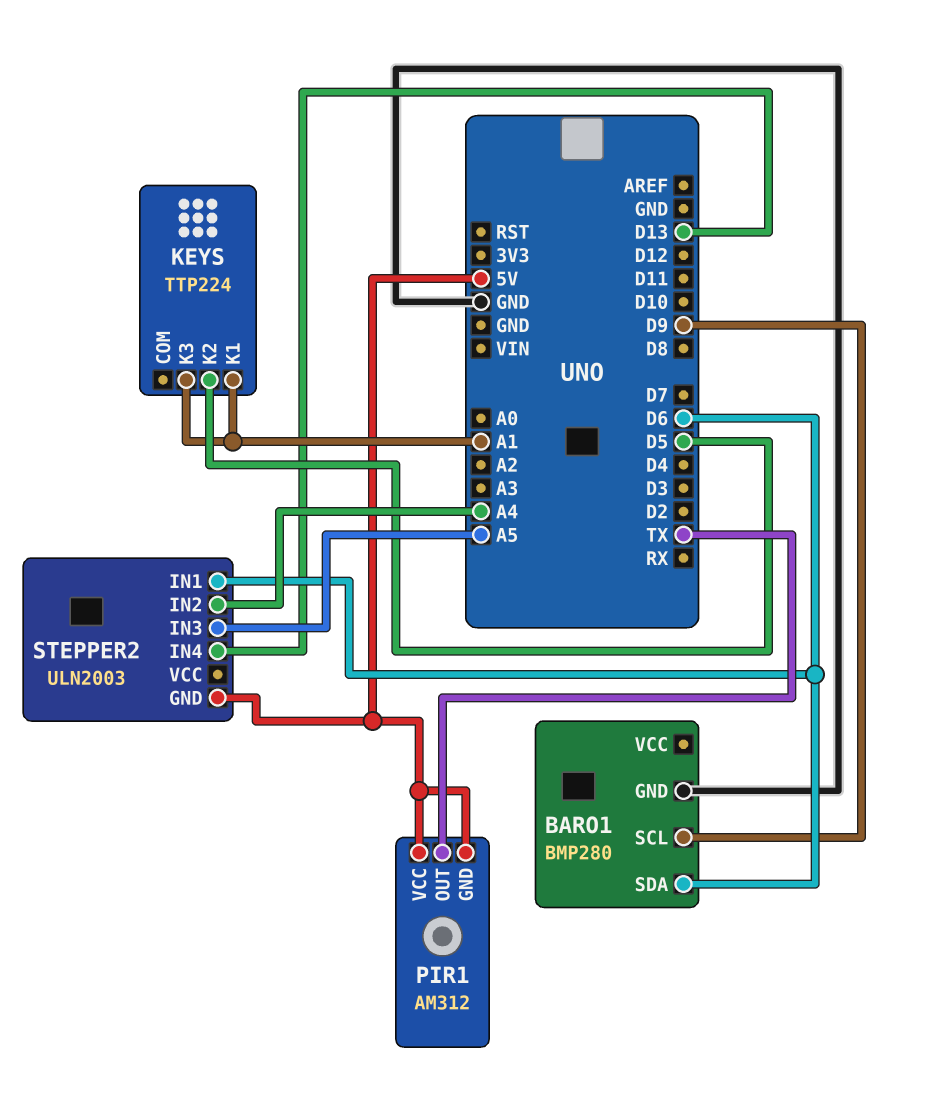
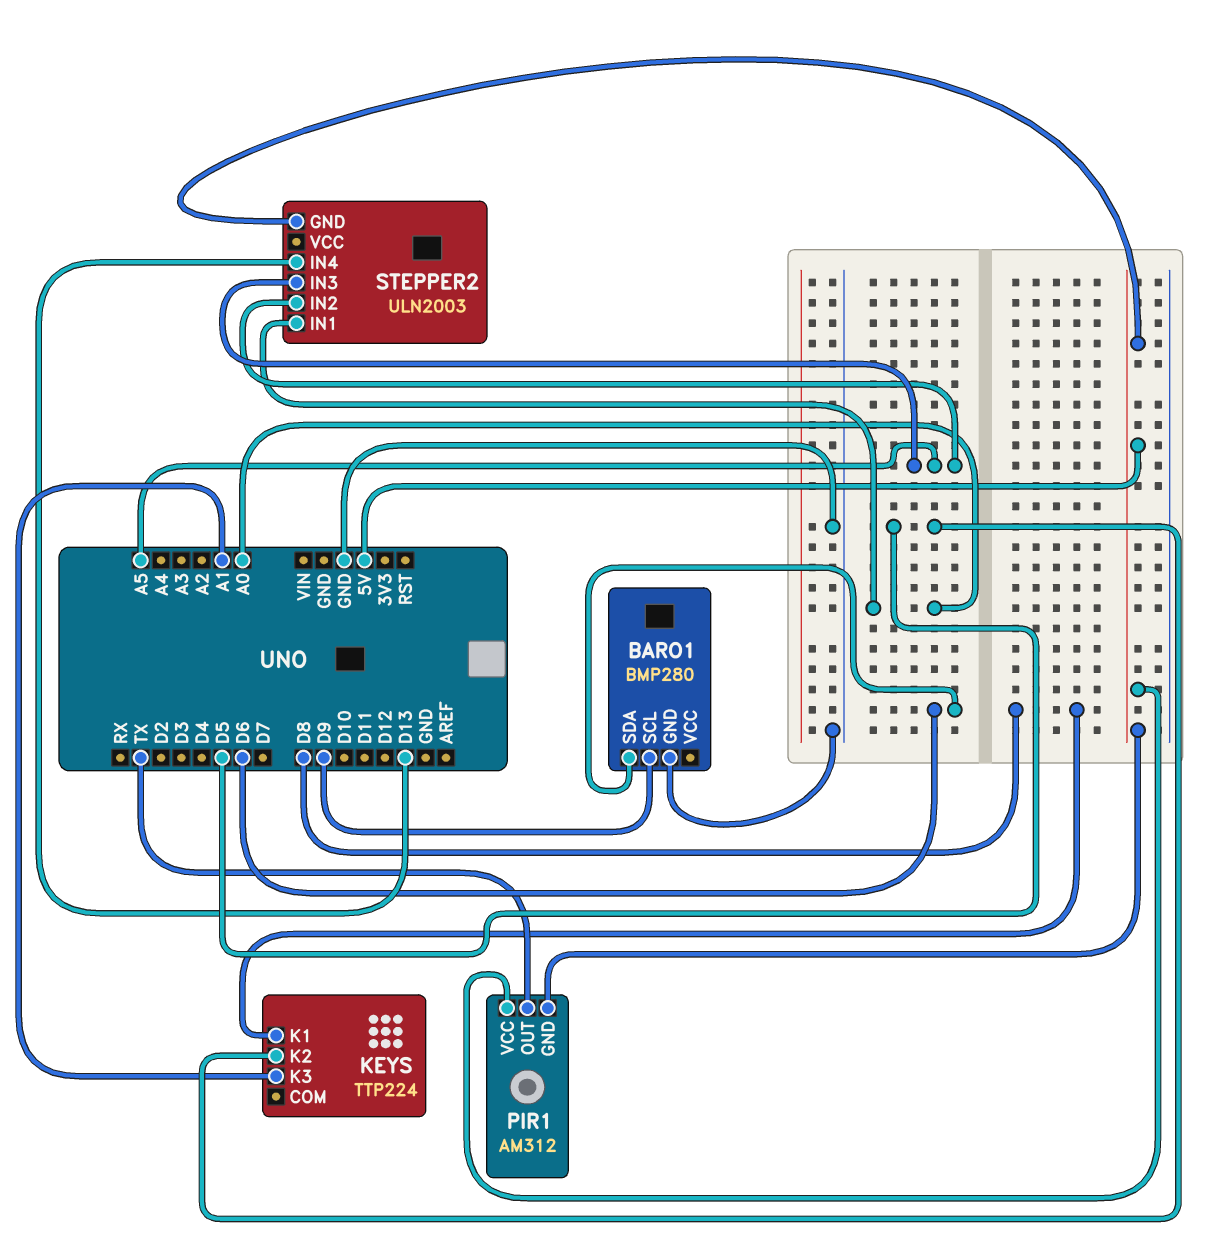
KEYS pin K1: A1 -> D8
STEPPER2 pin IN1: D6 -> A0
STEPPER2 pin IN2: A4 -> A5

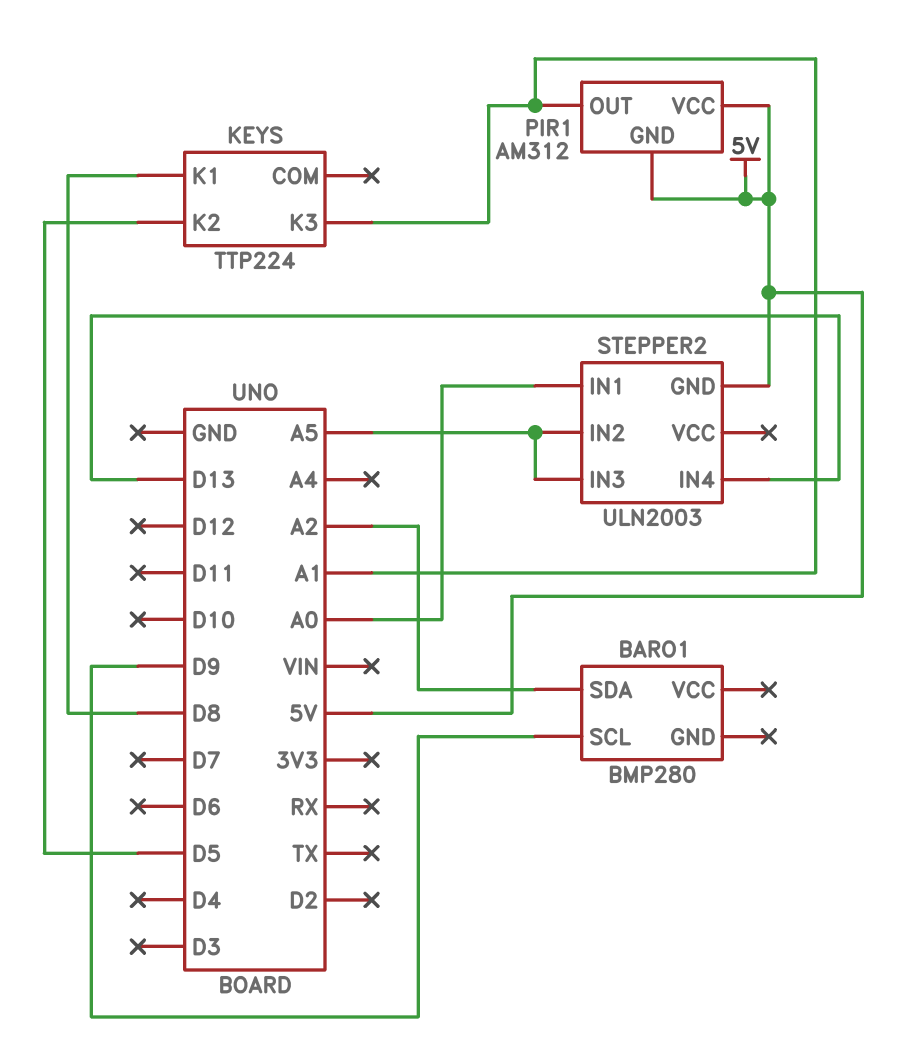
BARO1 pin GND: GND -> none
BARO1 pin SDA: D6 -> A2
PIR1 pin OUT: TX -> A1

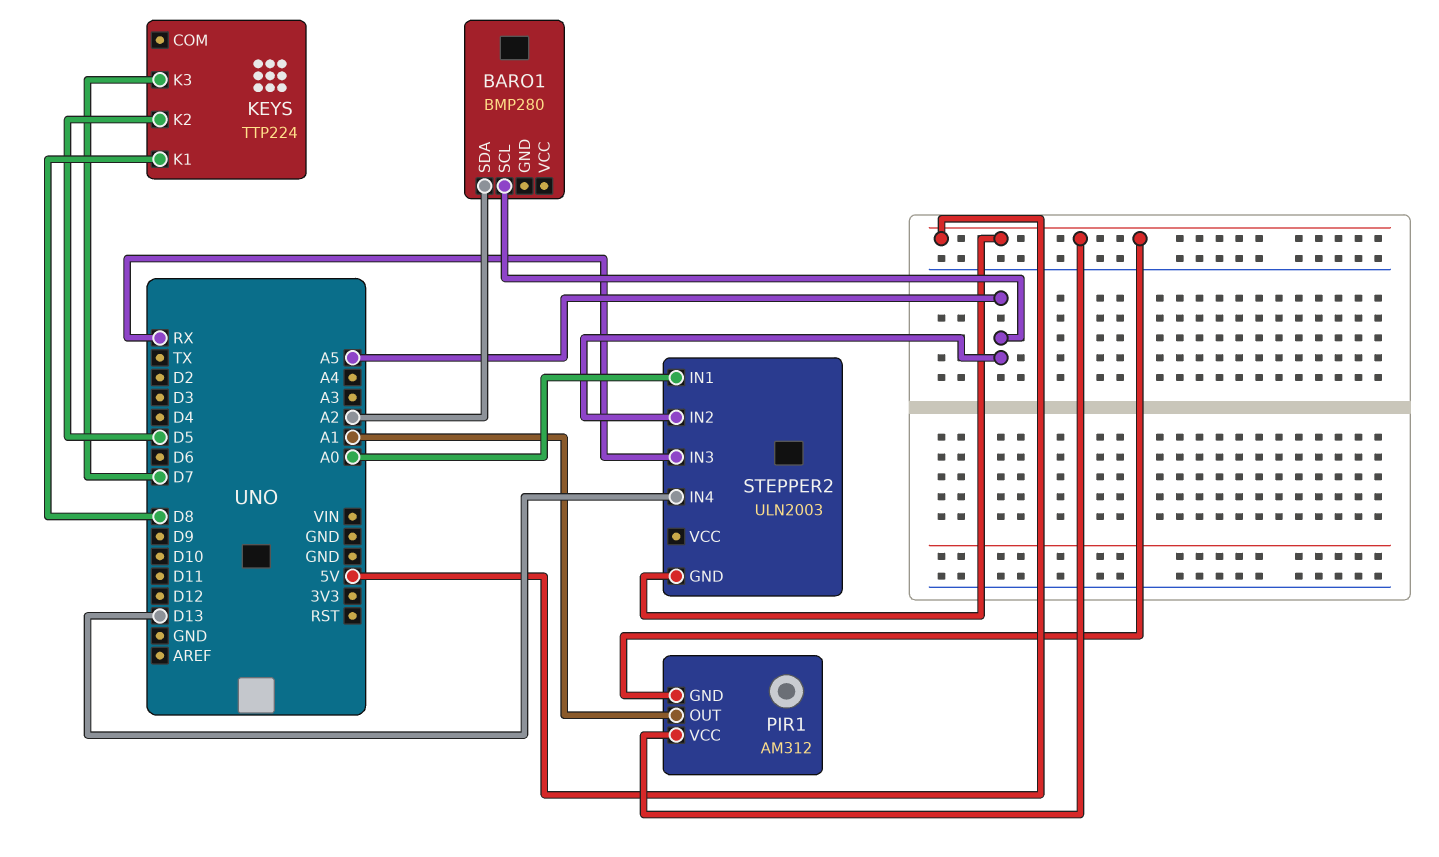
BARO1 pin SCL: D9 -> A5
KEYS pin K3: A1 -> D7
STEPPER2 pin IN3: A5 -> RX

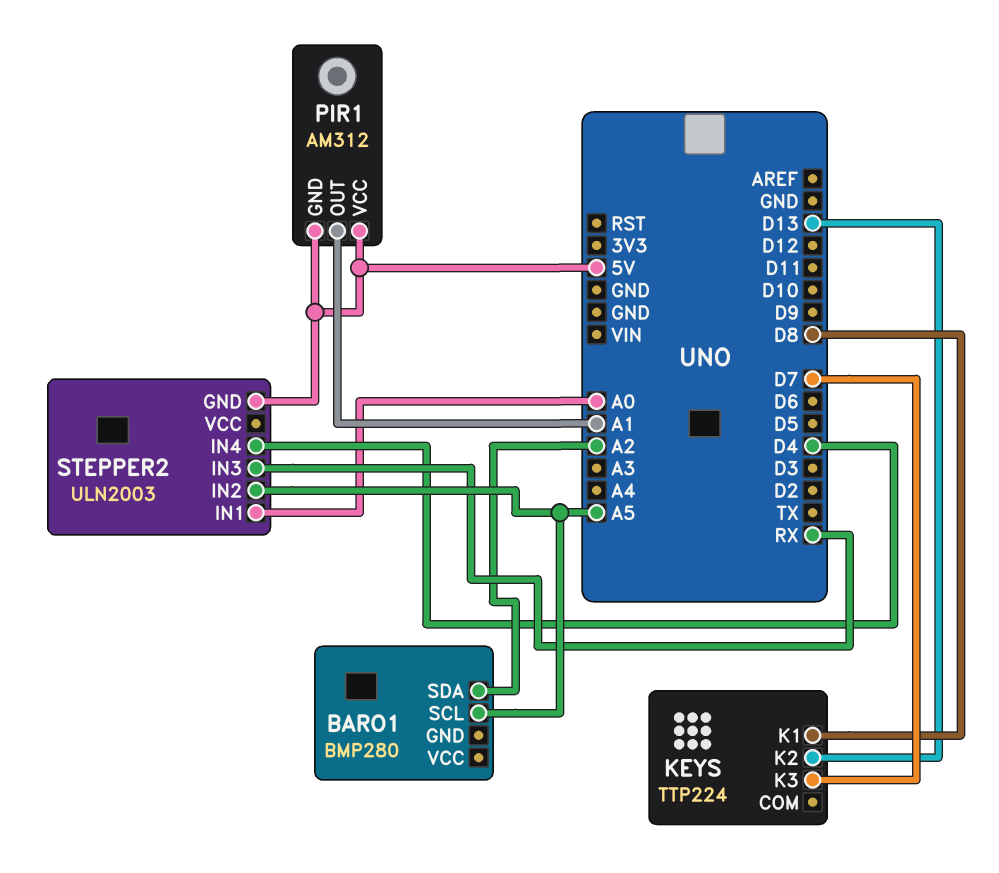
KEYS pin K2: D5 -> D13
STEPPER2 pin IN4: D13 -> D4

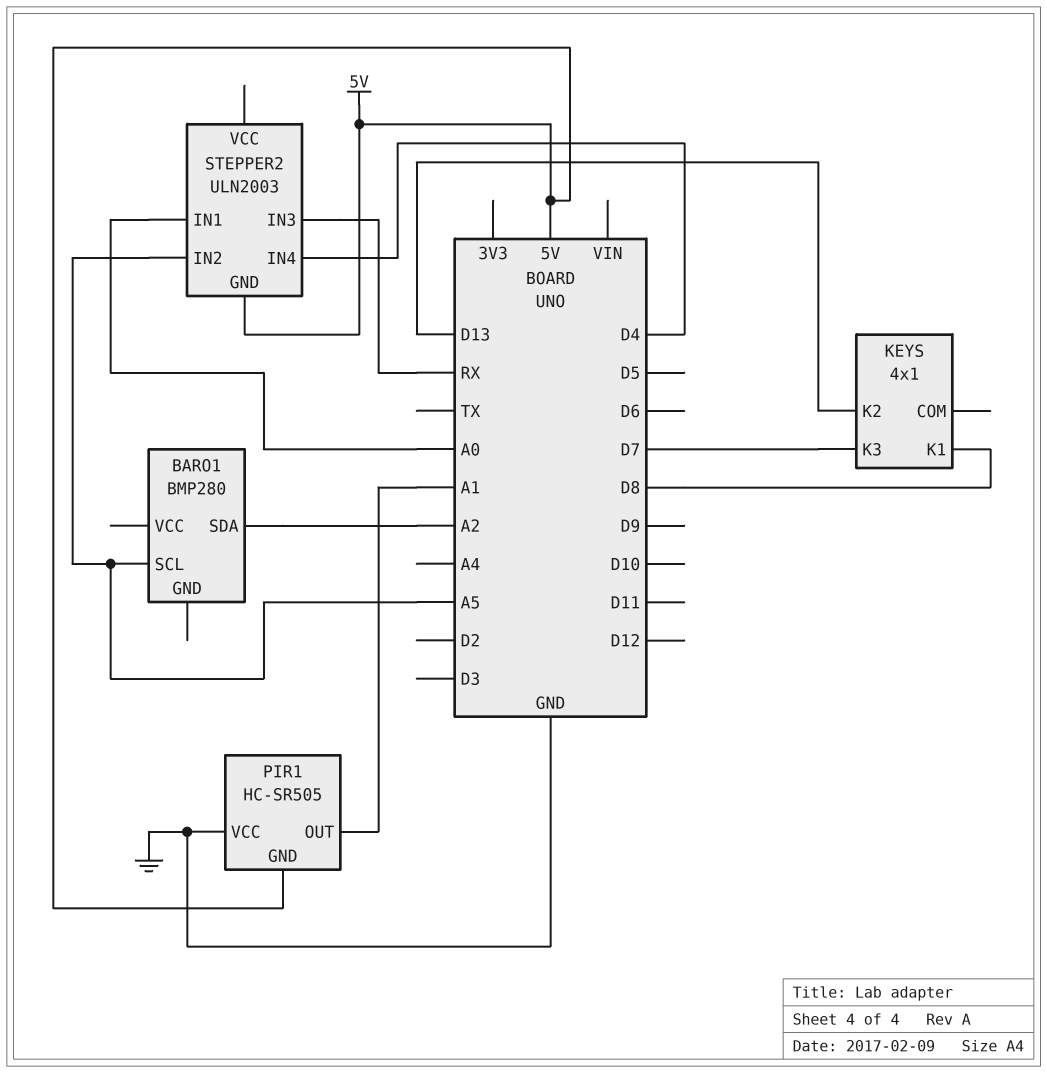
KEYS: TTP224 -> 4x1
PIR1: AM312 -> HC-SR505
PIR1 pin VCC: 5V -> GND

